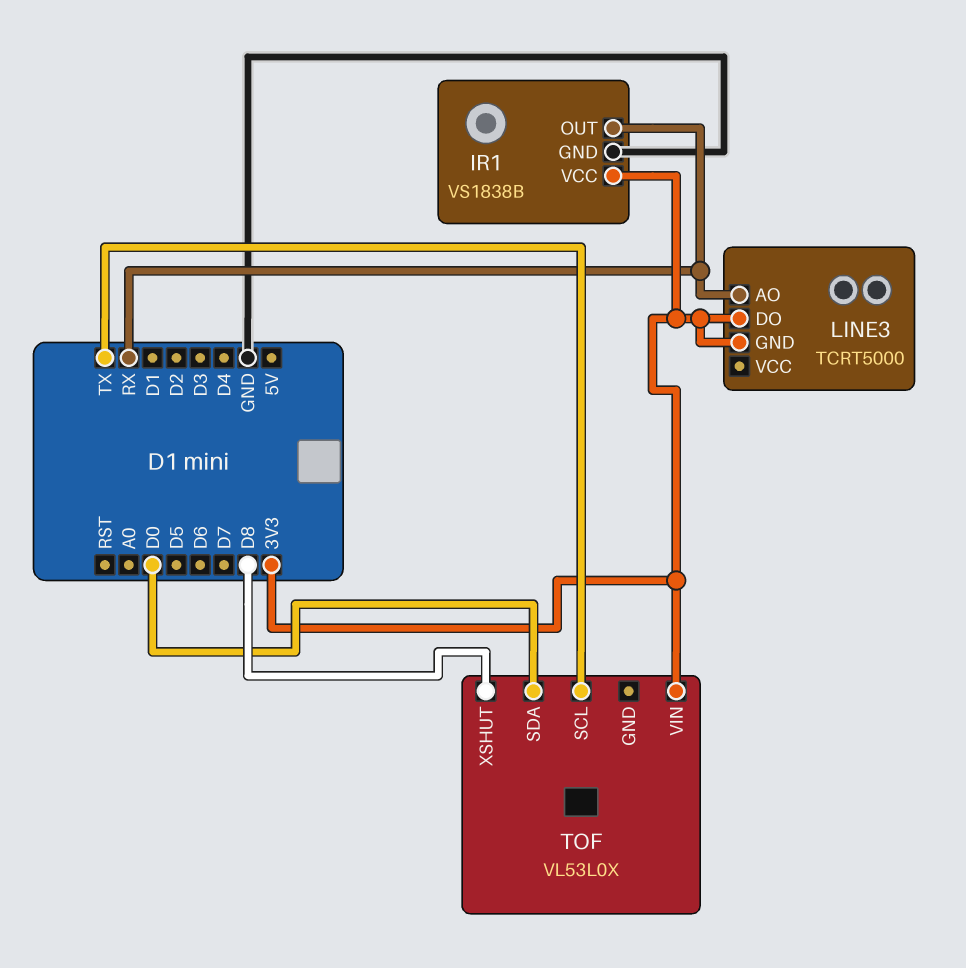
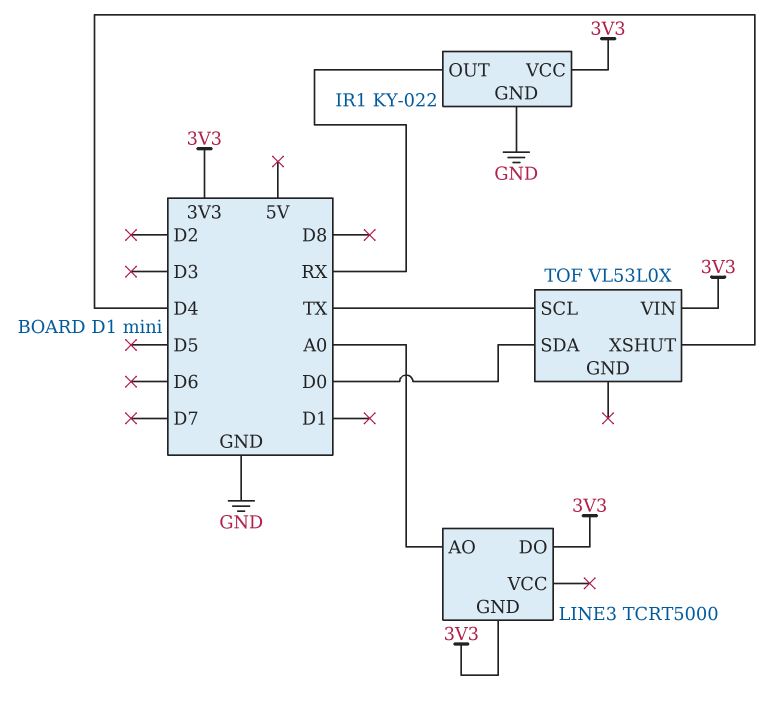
IR1: VS1838B -> KY-022
LINE3 pin AO: RX -> A0
TOF pin XSHUT: D8 -> D4

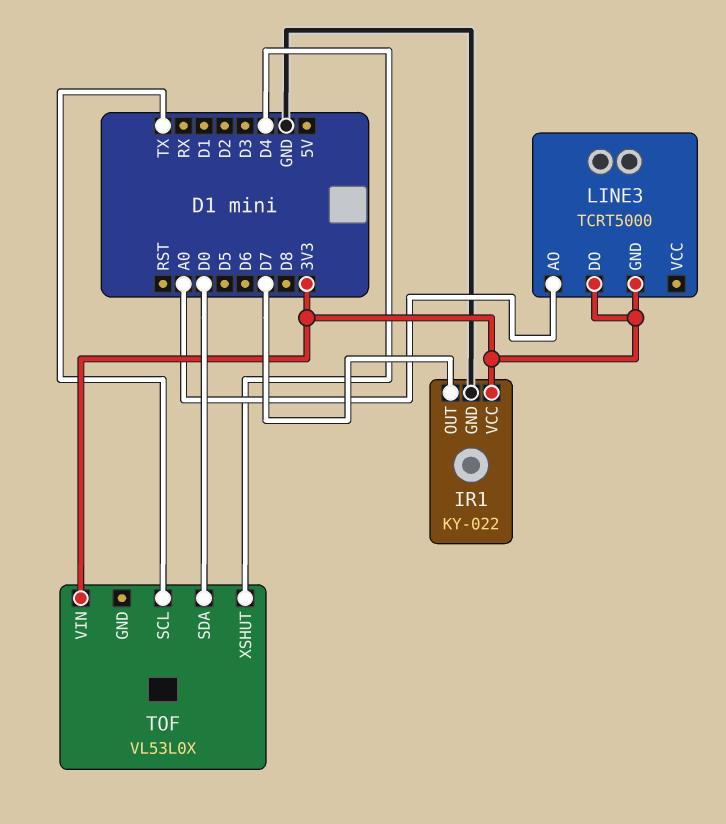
IR1 pin OUT: RX -> D7

